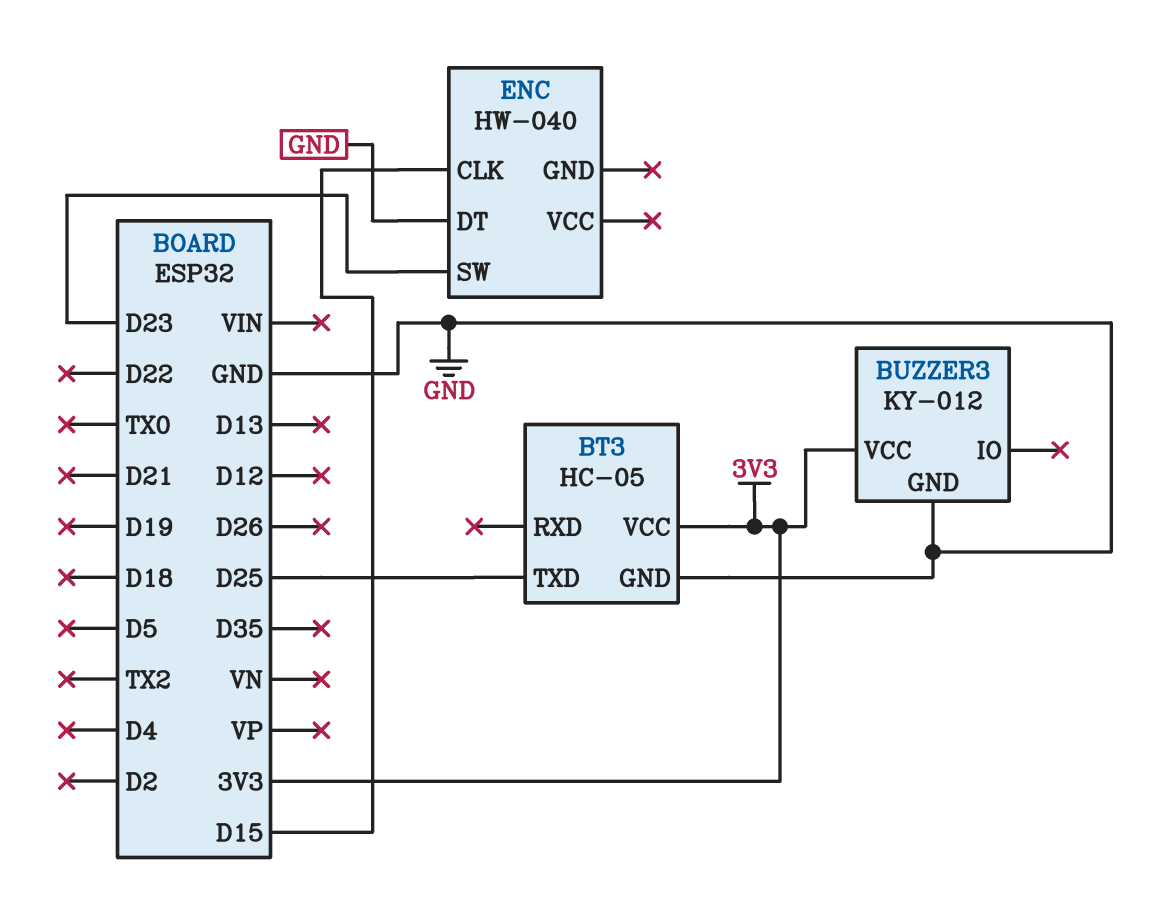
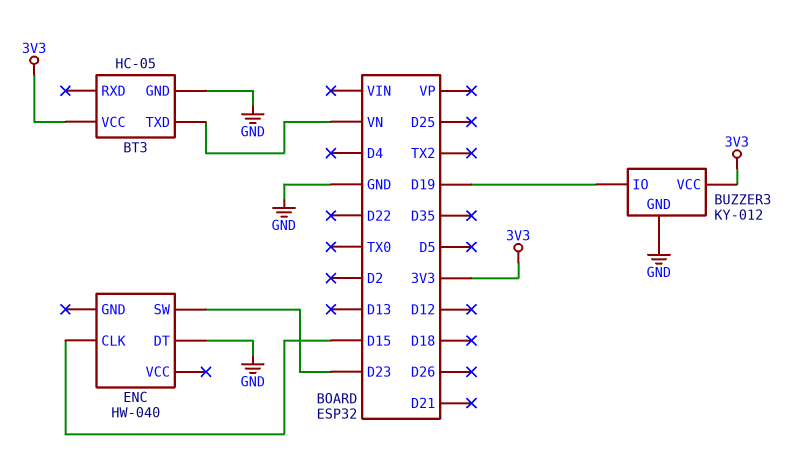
BT3 pin TXD: D25 -> VN
BUZZER3 pin IO: none -> D19

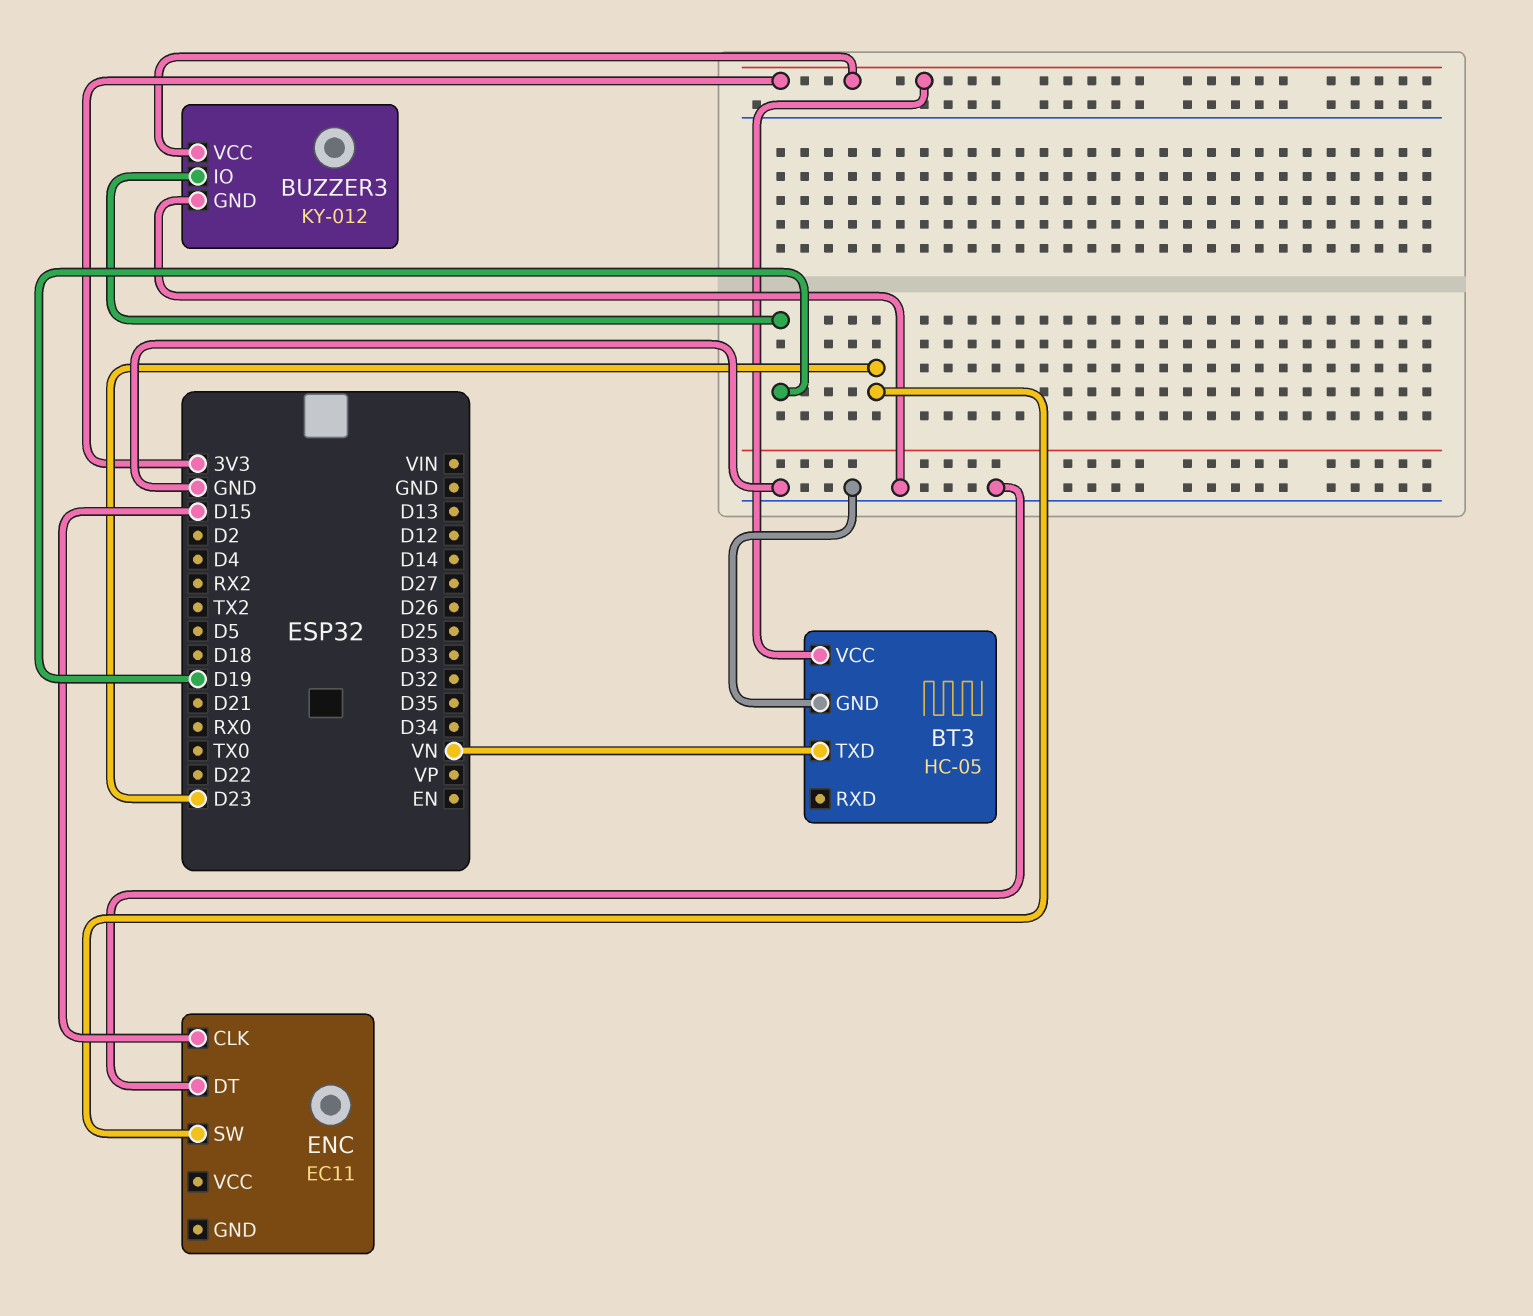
ENC: HW-040 -> EC11

